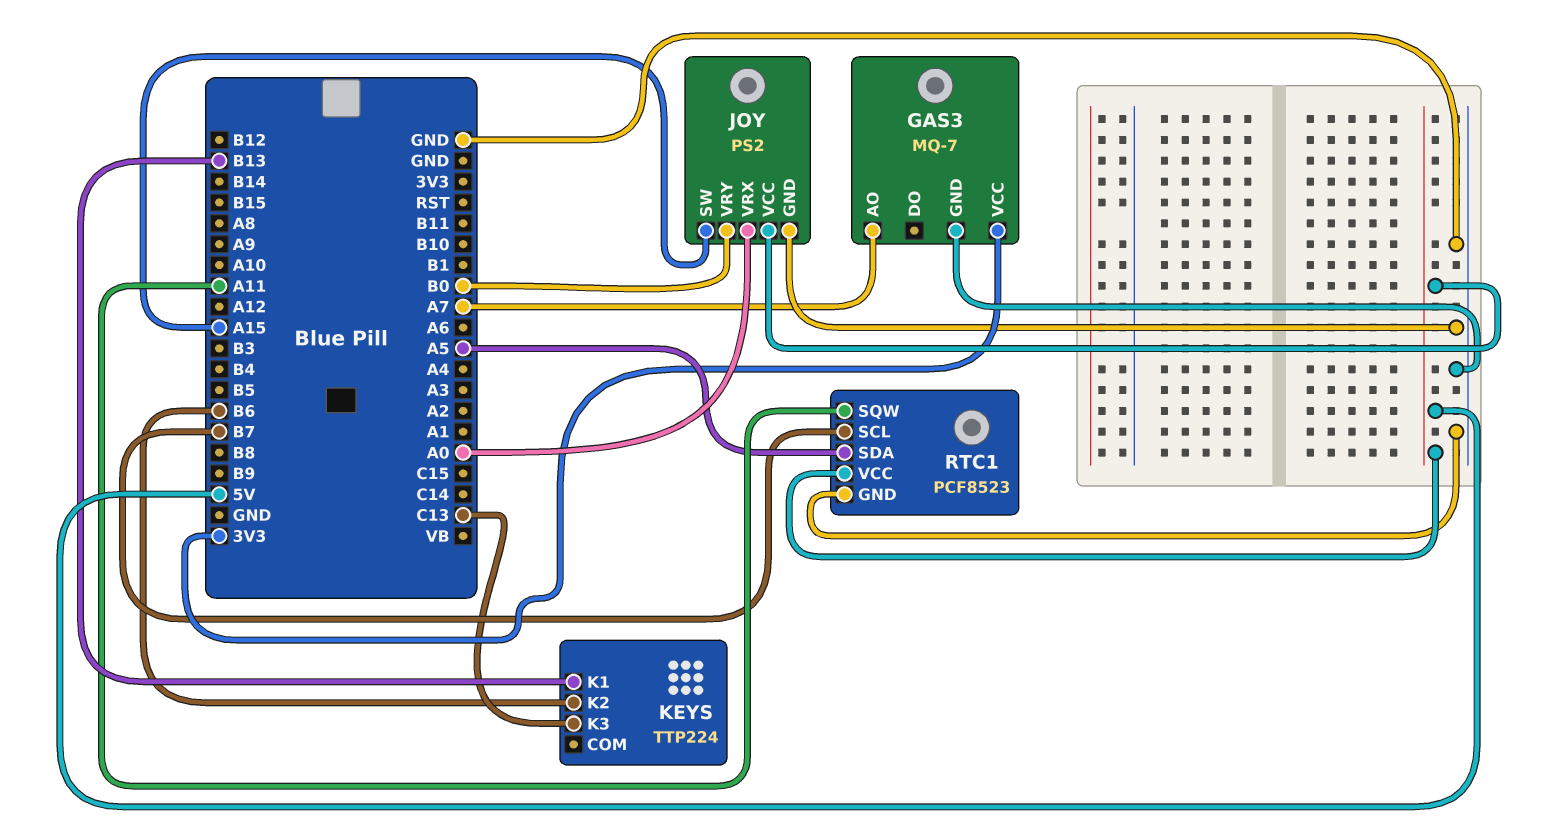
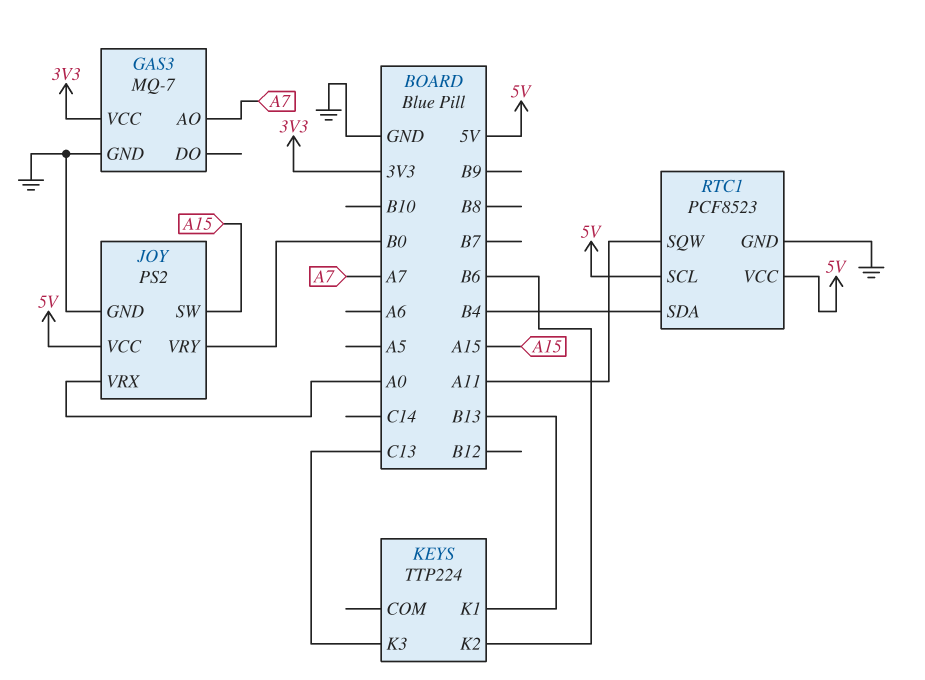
RTC1 pin SCL: B7 -> 5V
RTC1 pin SDA: A5 -> B4

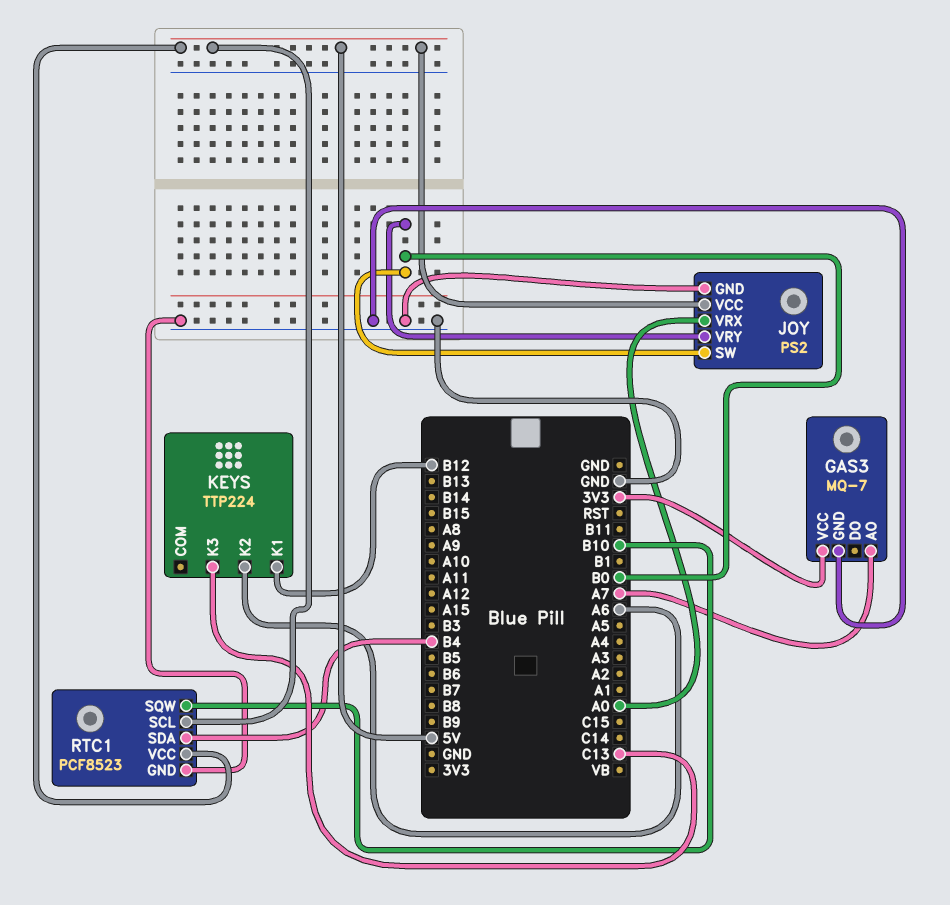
JOY pin SW: A15 -> B0
KEYS pin K1: B13 -> B12
KEYS pin K2: B6 -> A6
RTC1 pin SQW: A11 -> B10

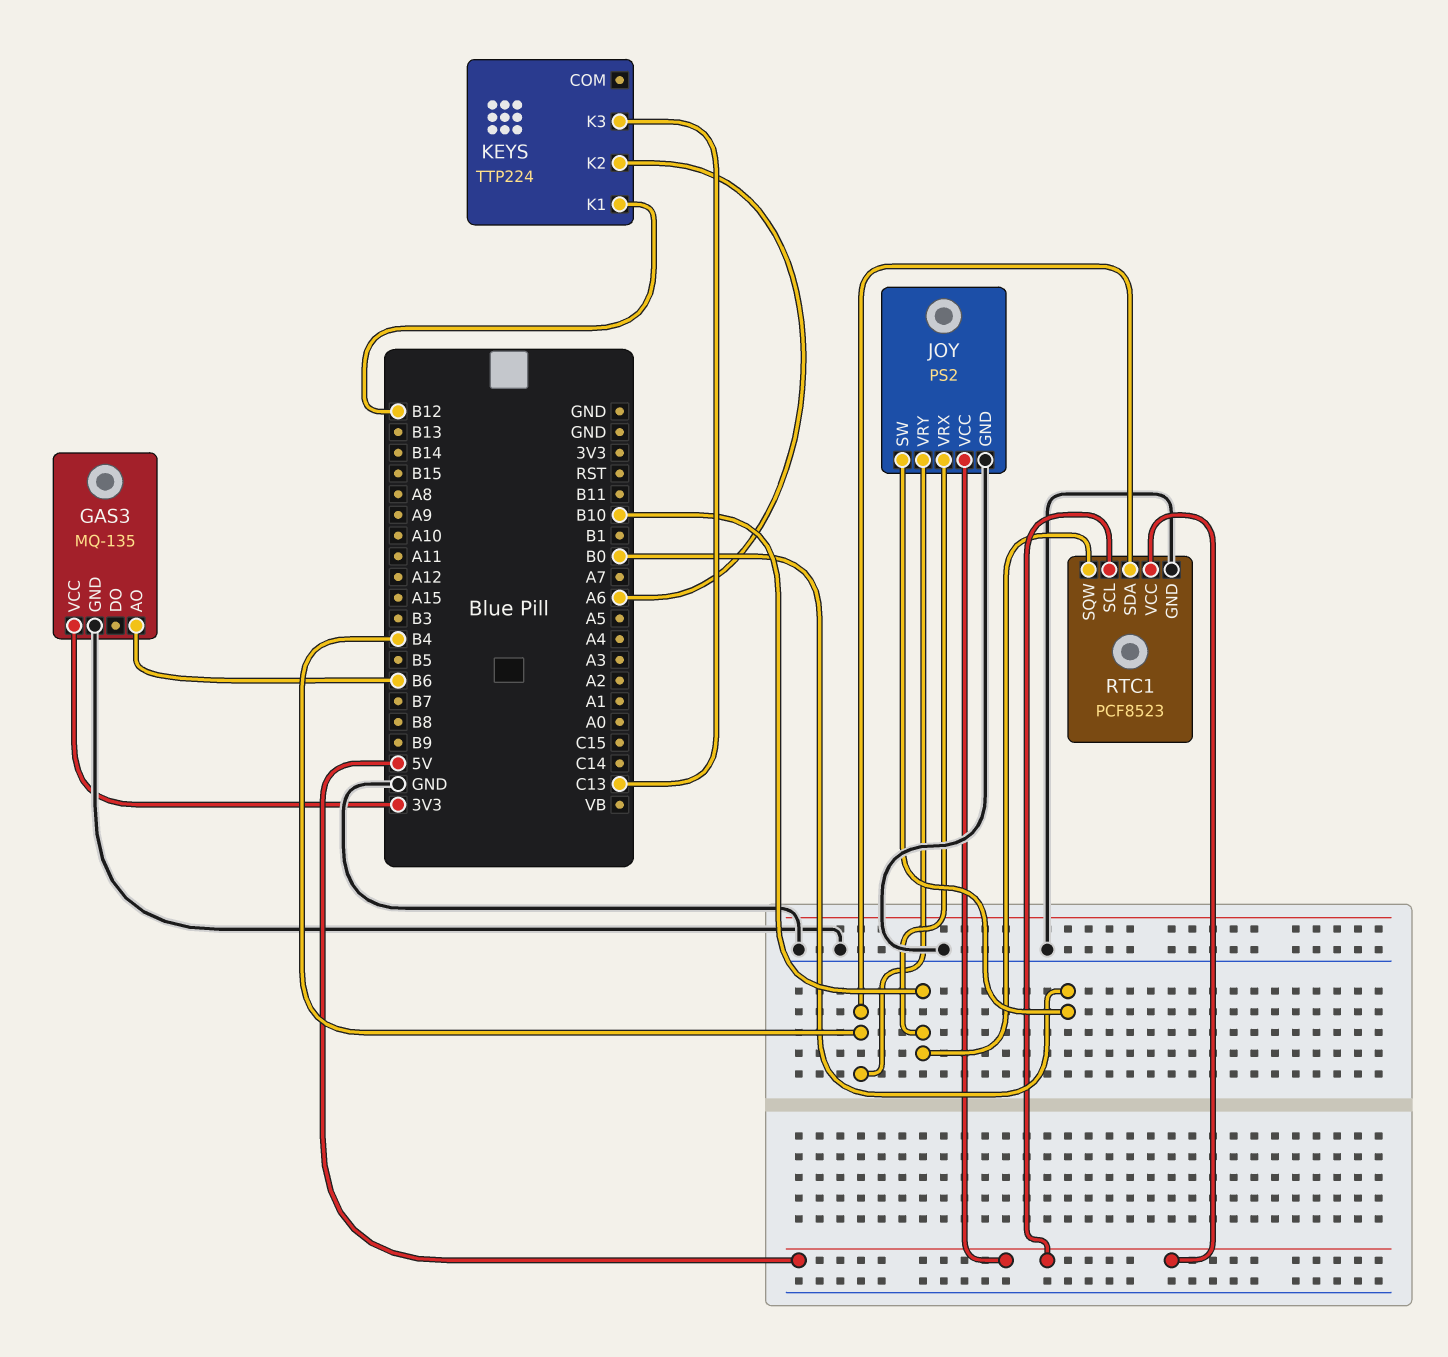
GAS3: MQ-7 -> MQ-135
GAS3 pin AO: A7 -> B6
JOY pin VRX: A0 -> B10
JOY pin VRY: B0 -> B4

